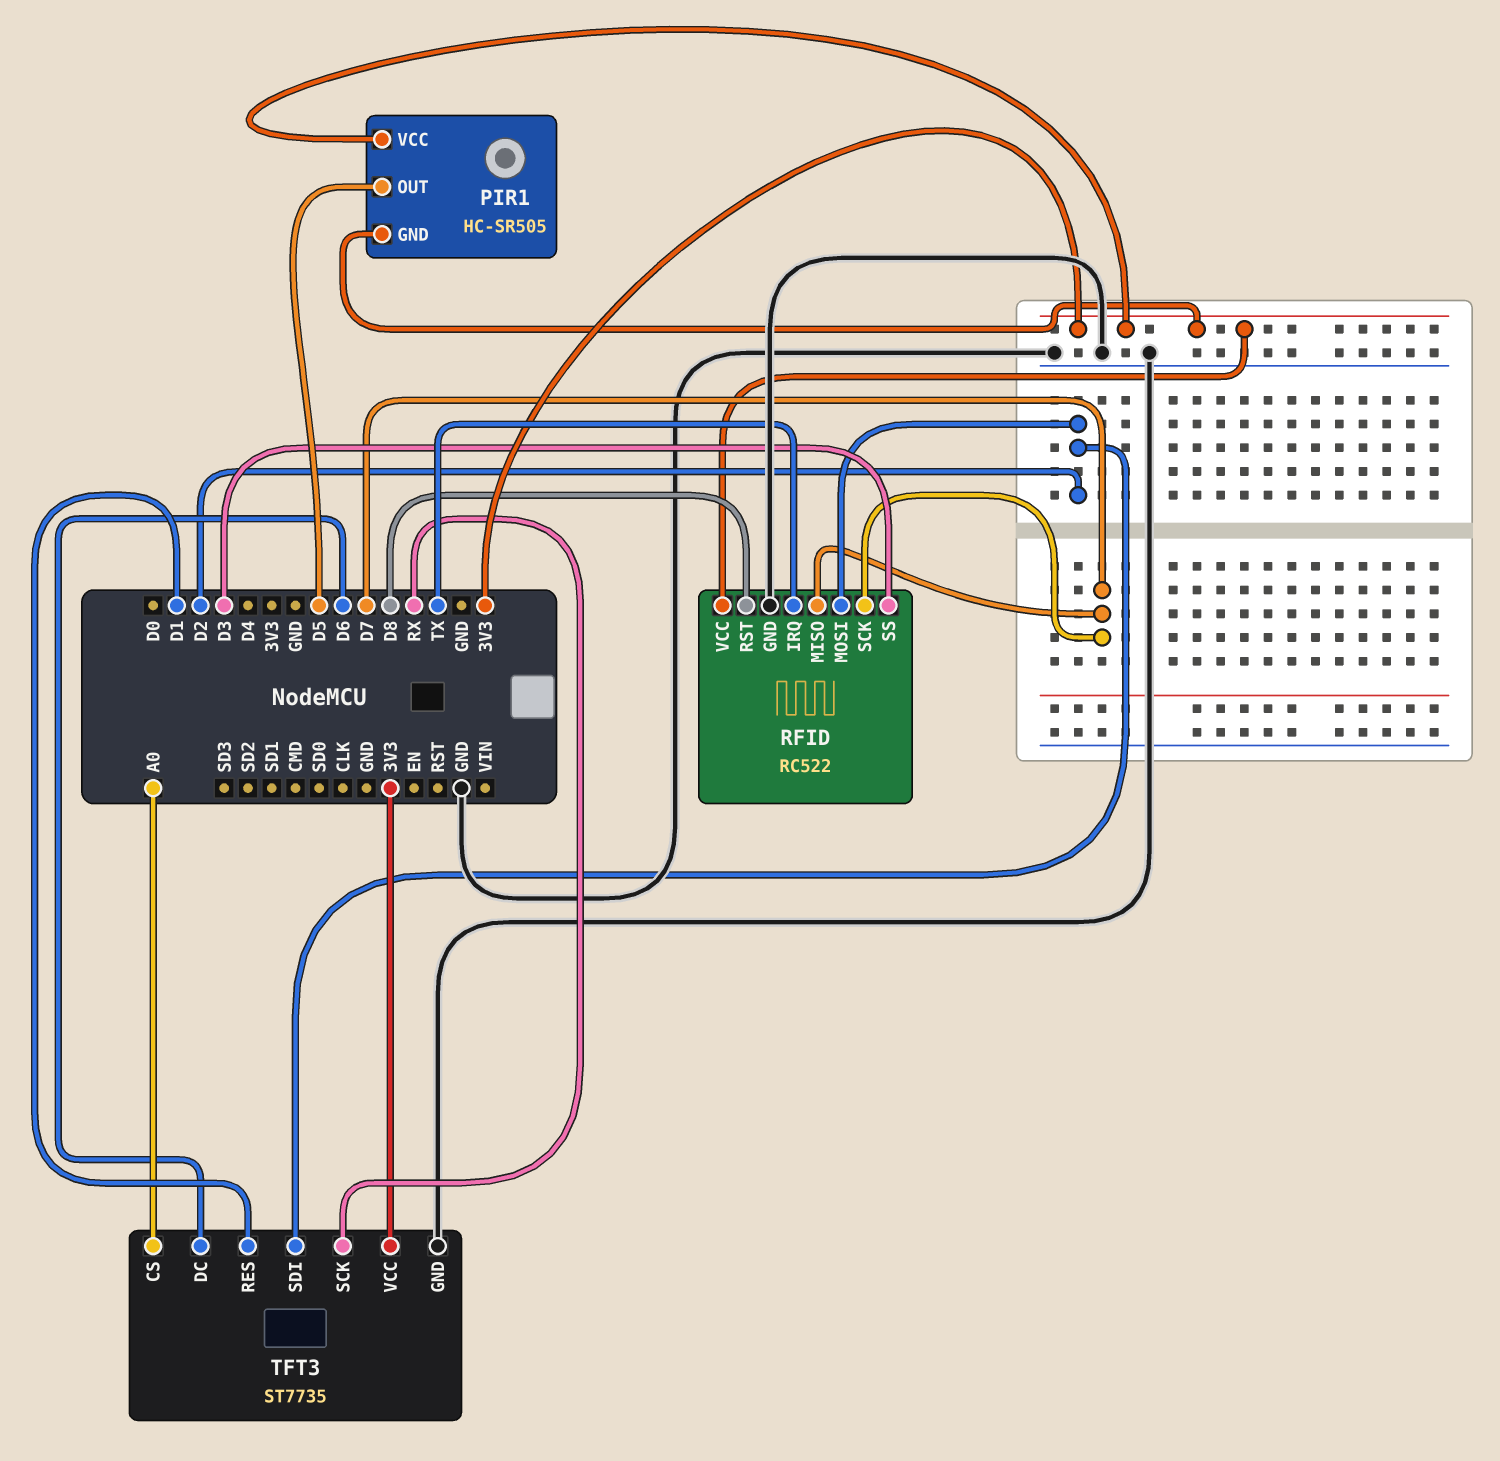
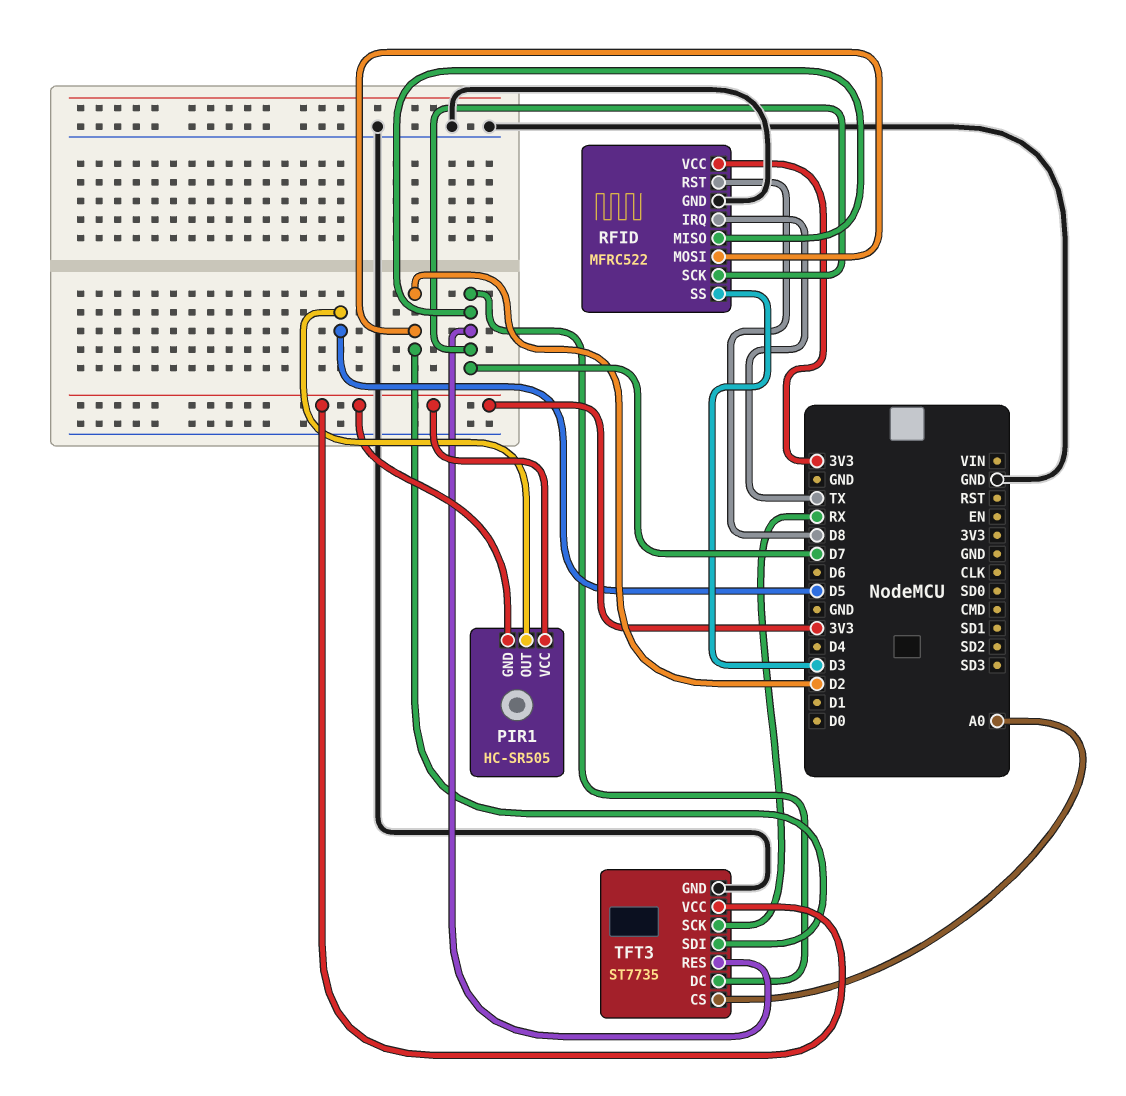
RFID: RC522 -> MFRC522
TFT3 pin DC: D6 -> D7
TFT3 pin RES: D1 -> D7

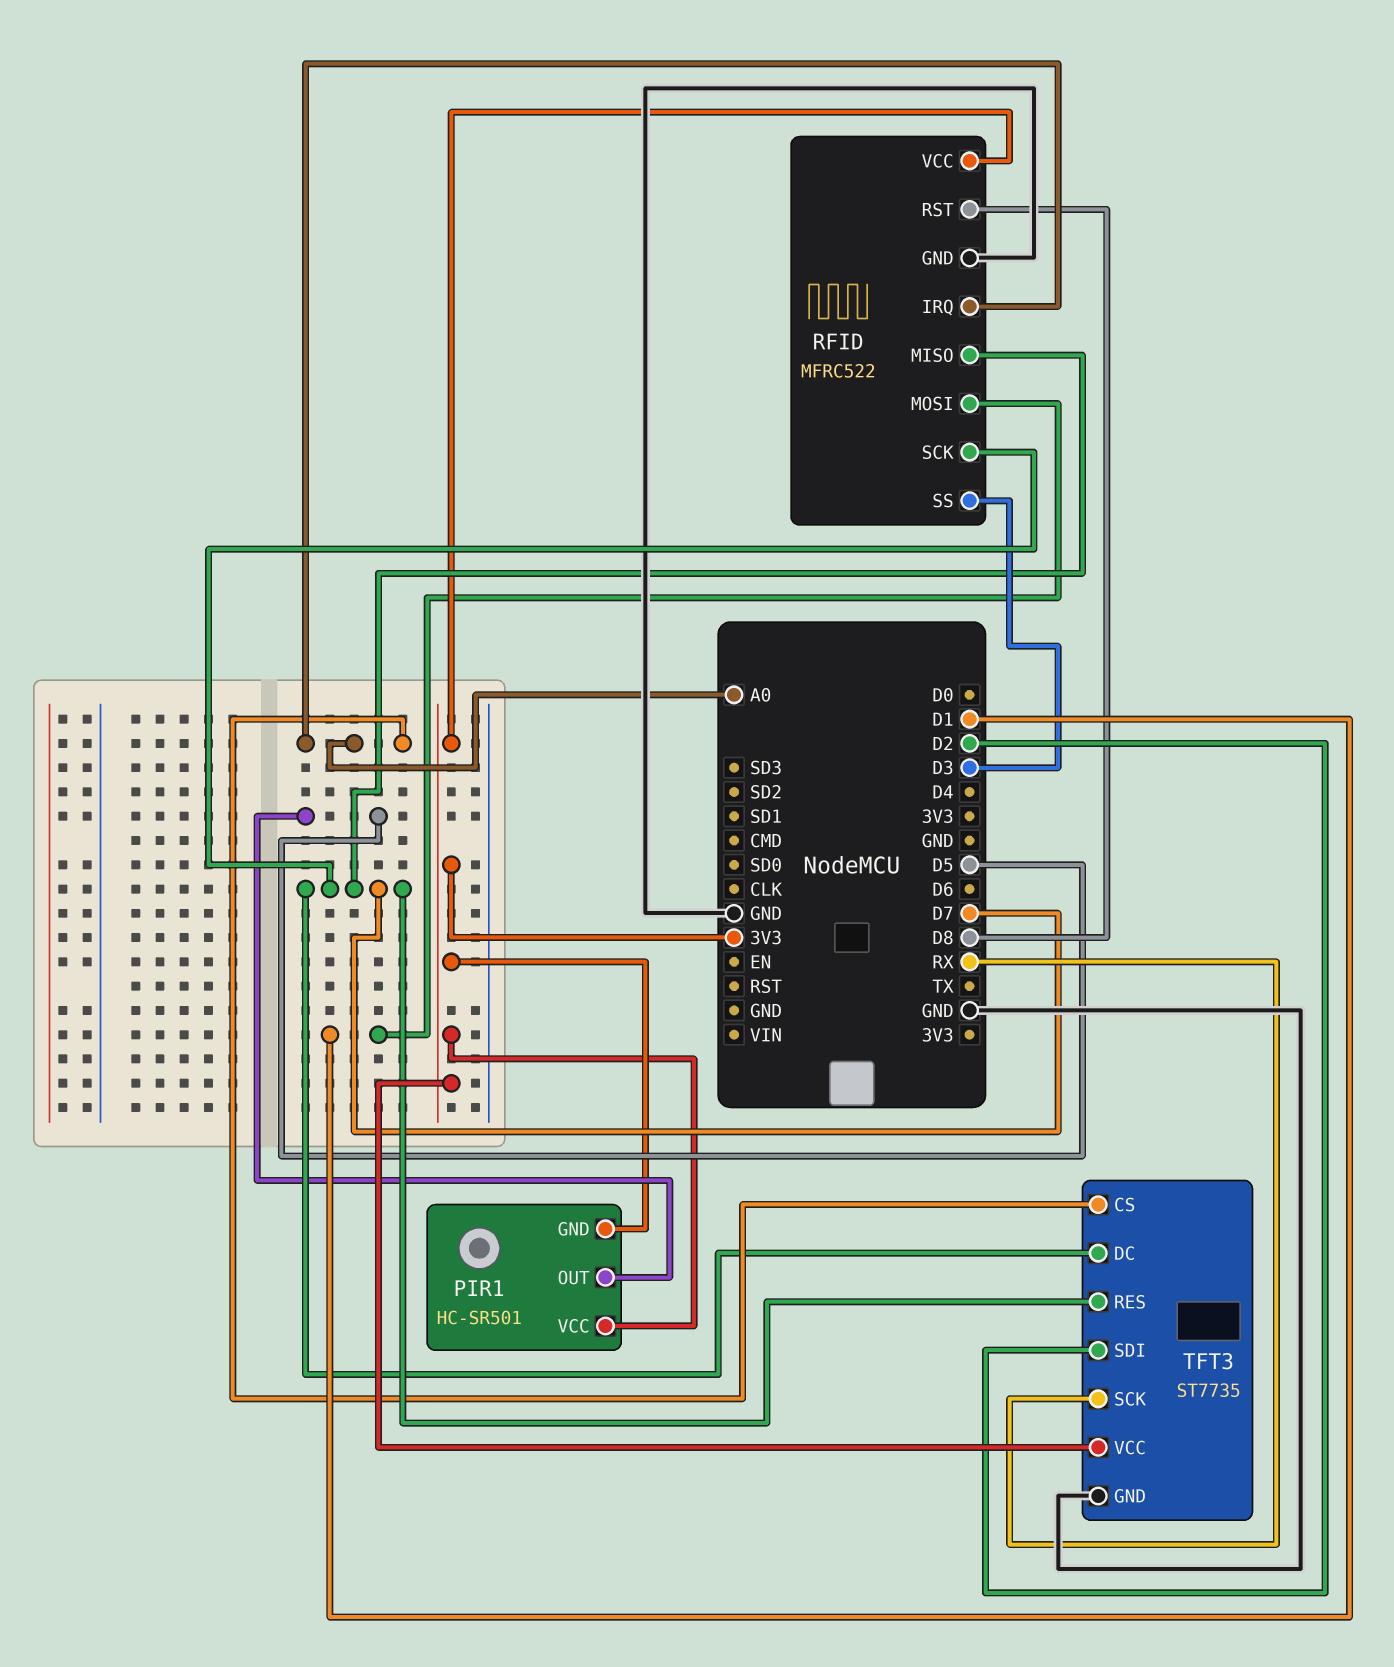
PIR1: HC-SR505 -> HC-SR501
RFID pin IRQ: TX -> A0
RFID pin MOSI: D2 -> D1

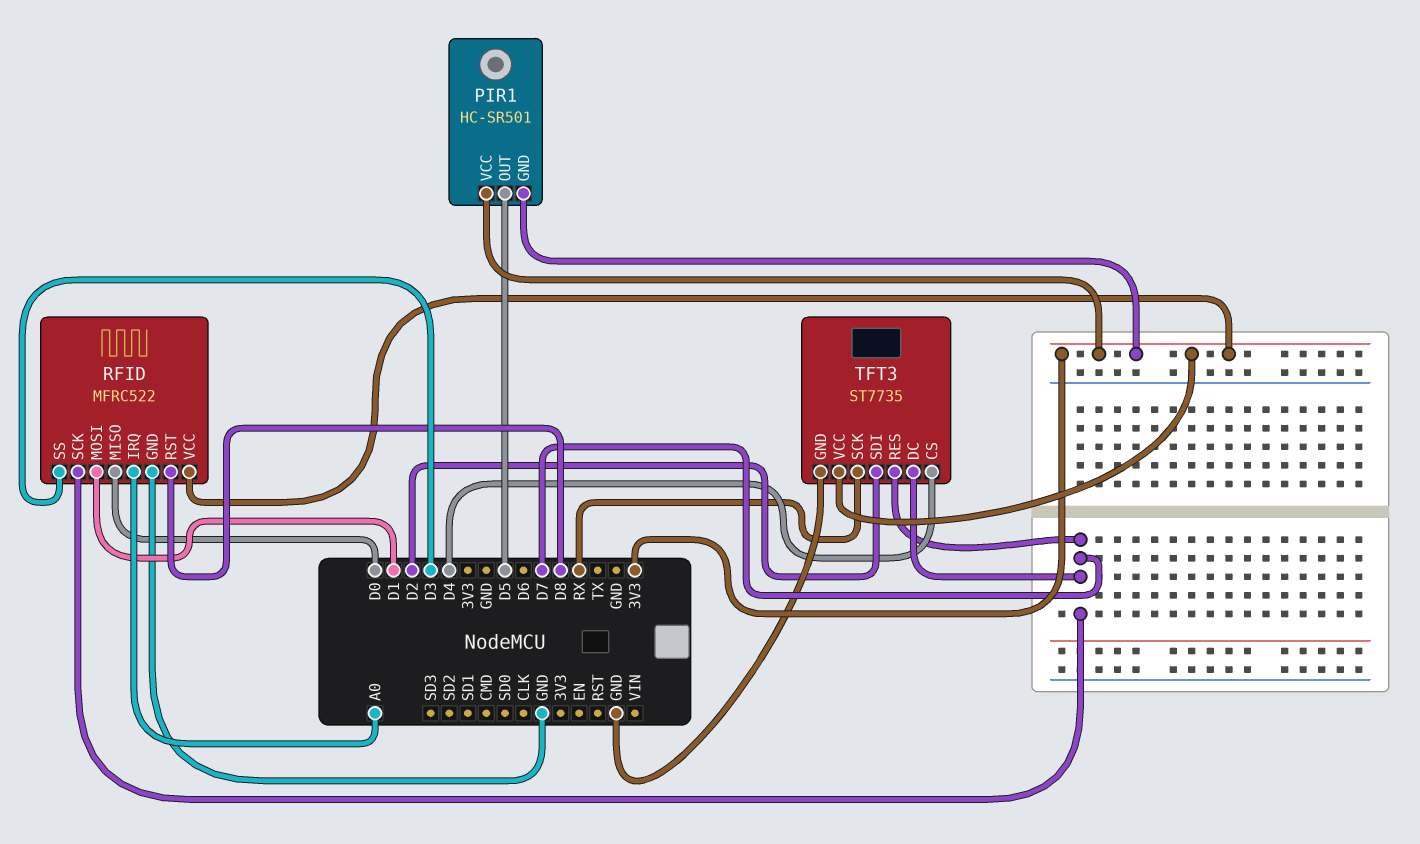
RFID pin MISO: D7 -> D0
TFT3 pin CS: A0 -> D4

